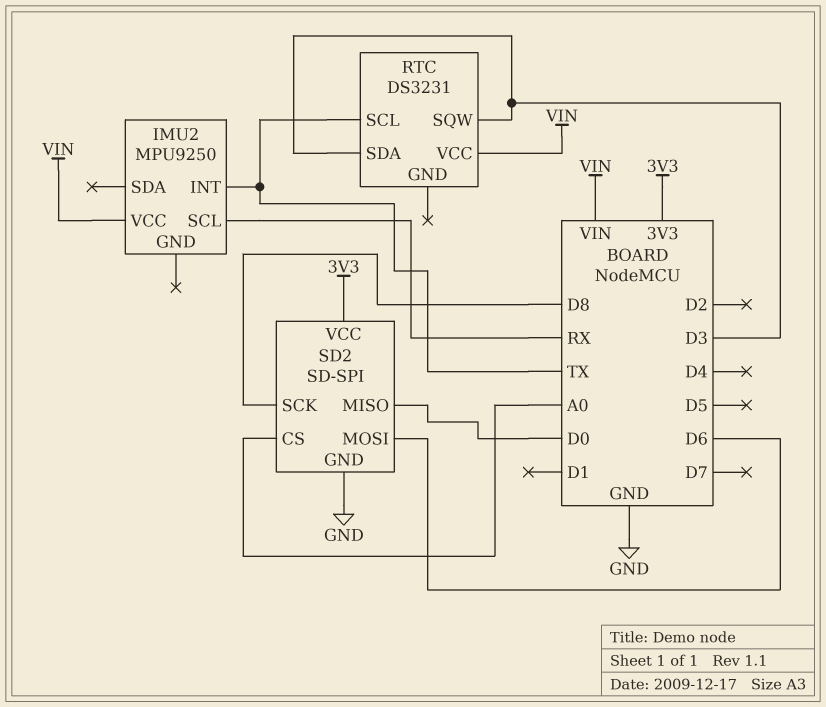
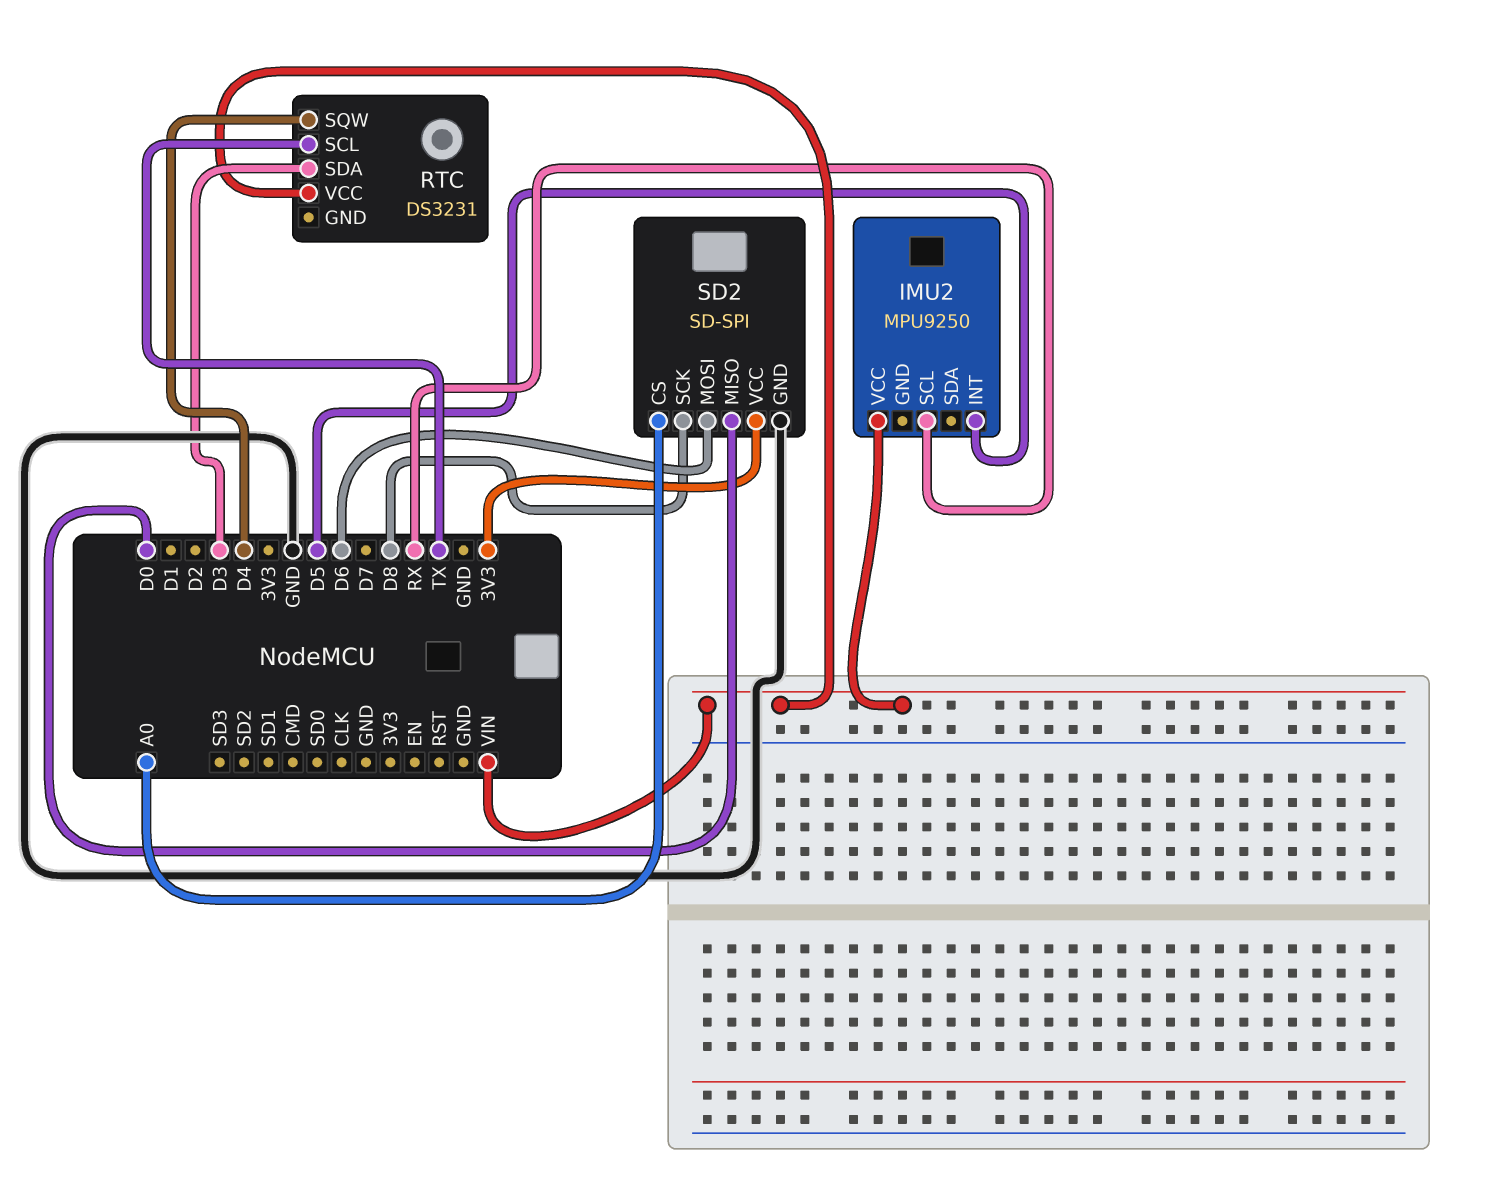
IMU2 pin INT: TX -> D5
RTC pin SQW: D3 -> D4

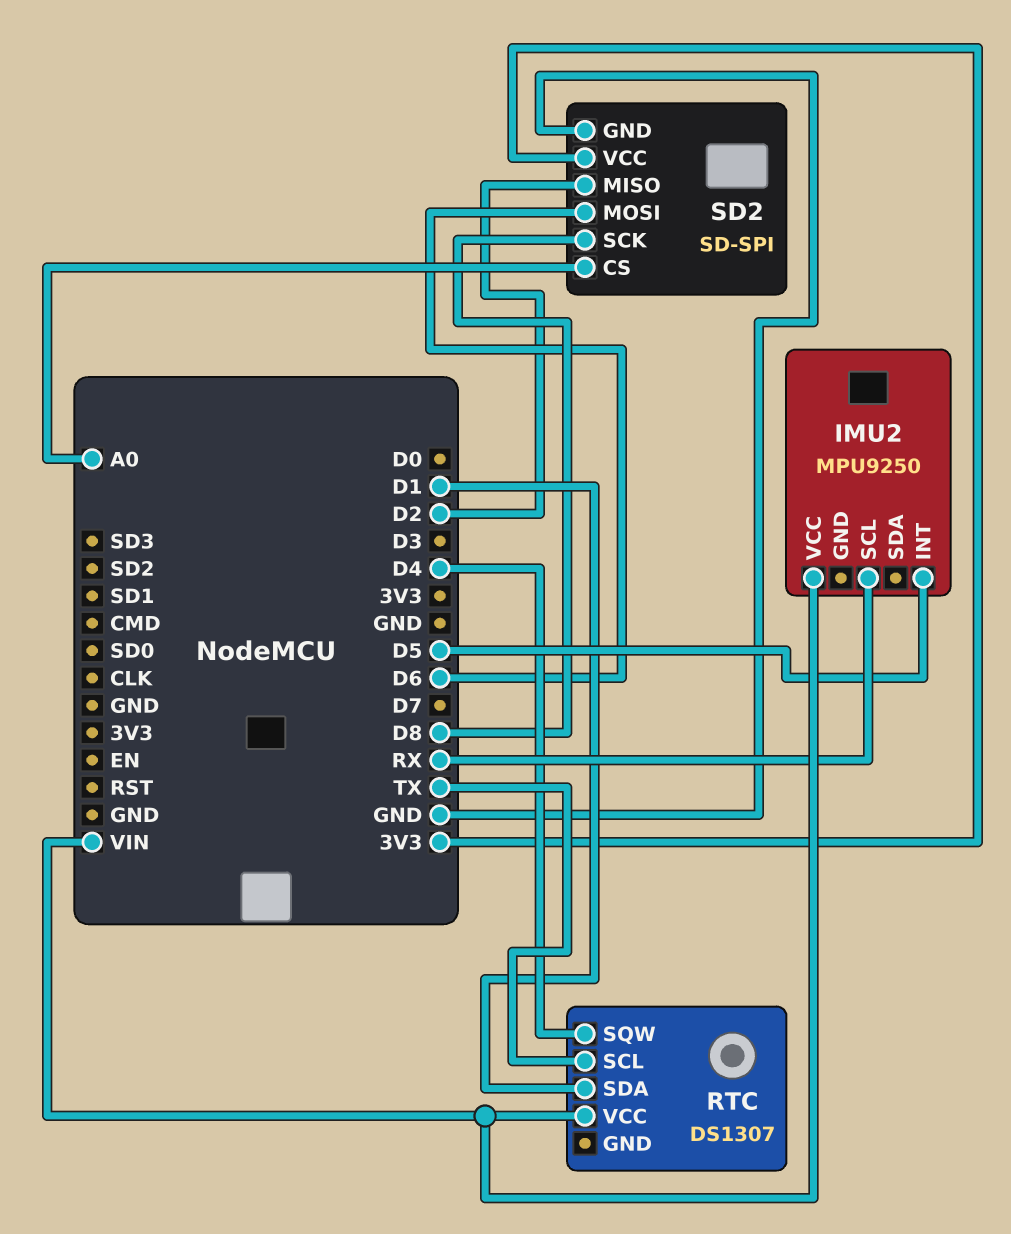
RTC: DS3231 -> DS1307
RTC pin SDA: D3 -> D1
SD2 pin MISO: D0 -> D2

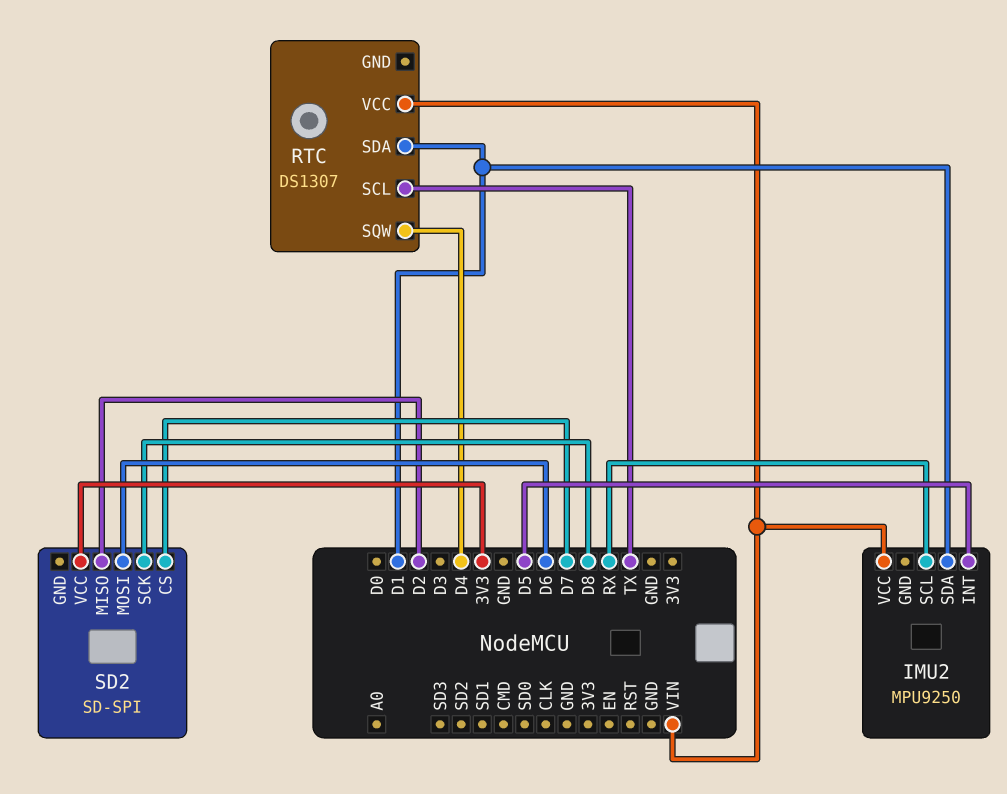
IMU2 pin SDA: none -> D1
SD2 pin CS: A0 -> D7
SD2 pin GND: GND -> none

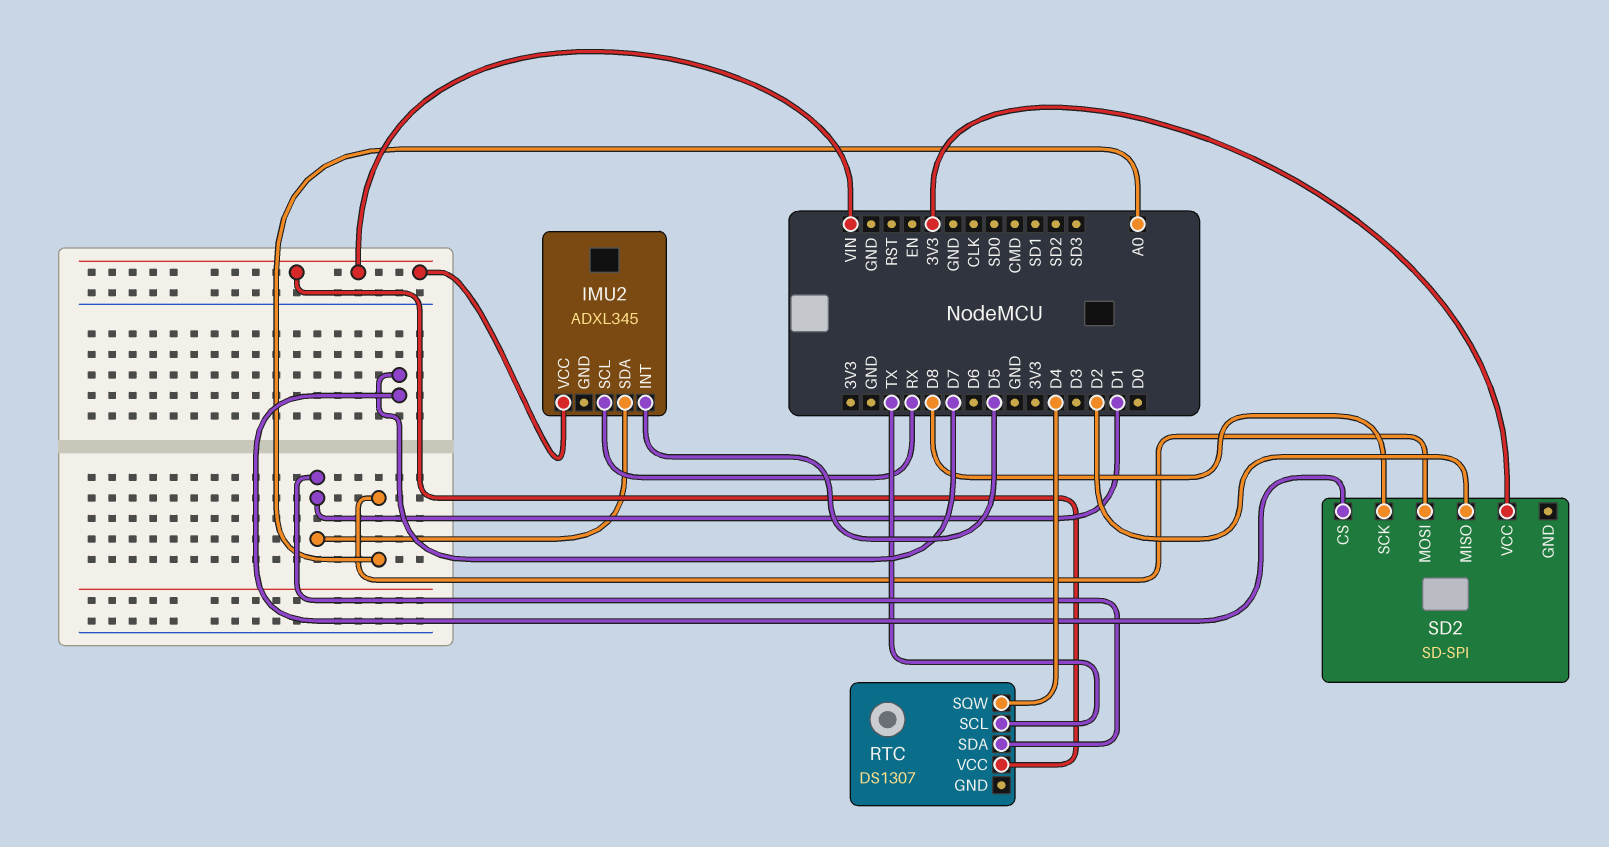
IMU2: MPU9250 -> ADXL345
SD2 pin MOSI: D6 -> A0

